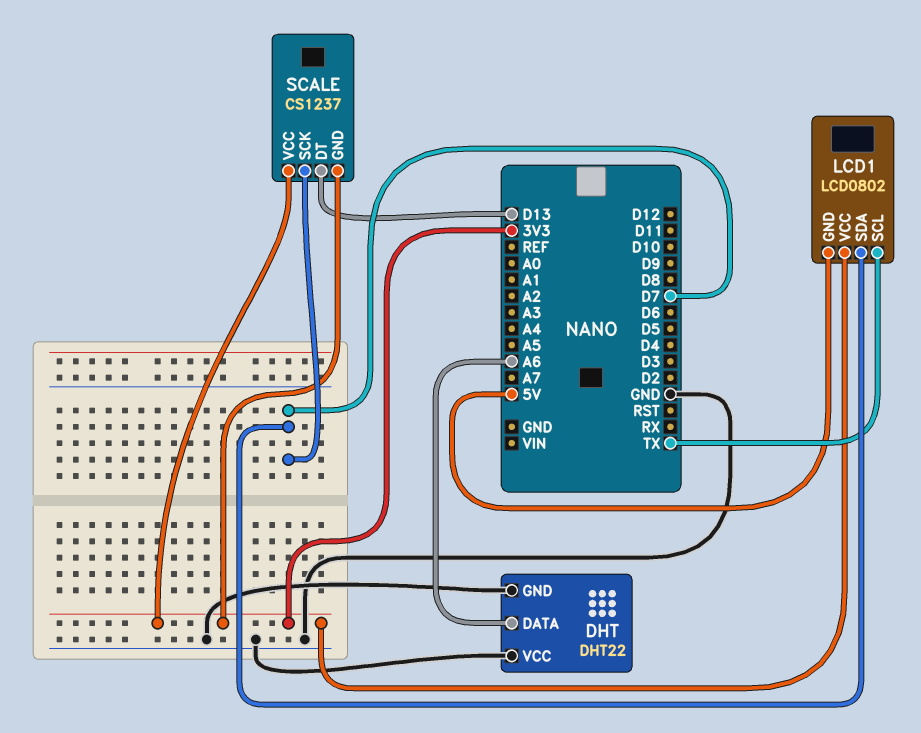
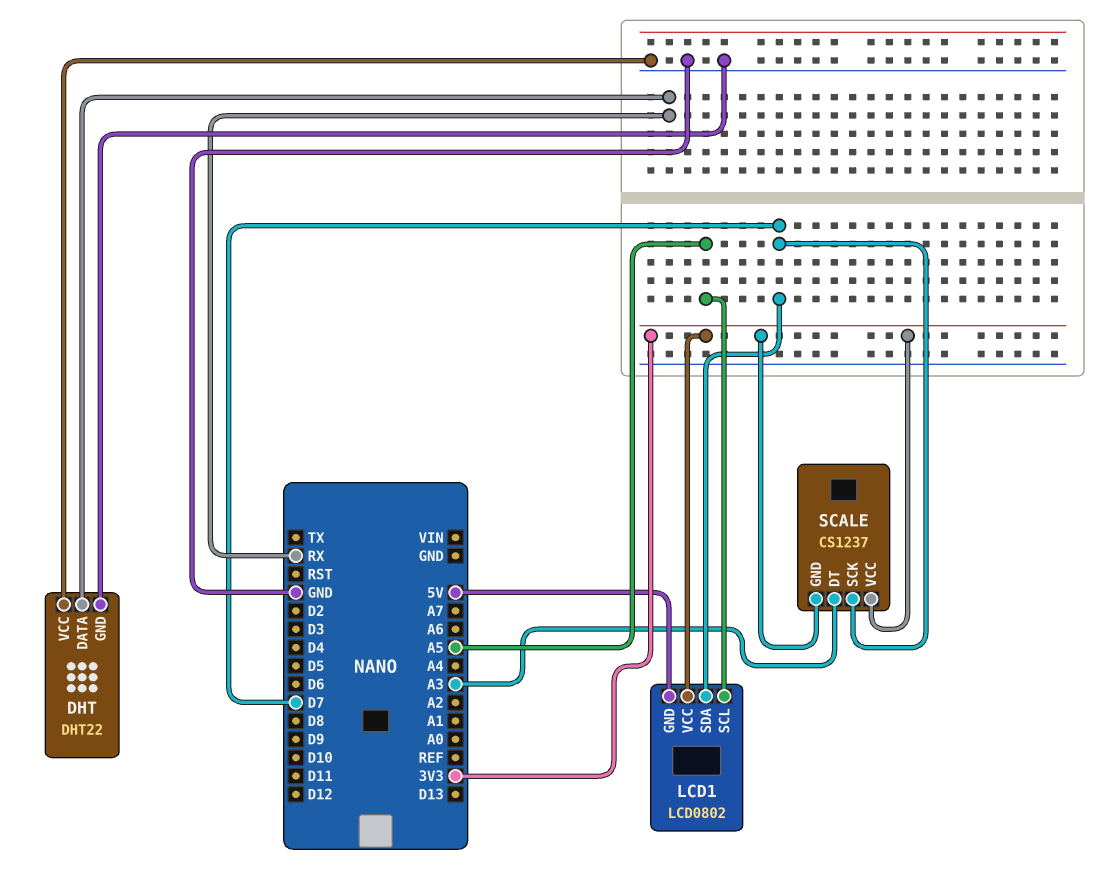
DHT pin DATA: A6 -> RX
LCD1 pin SCL: TX -> A5
SCALE pin DT: D13 -> A3

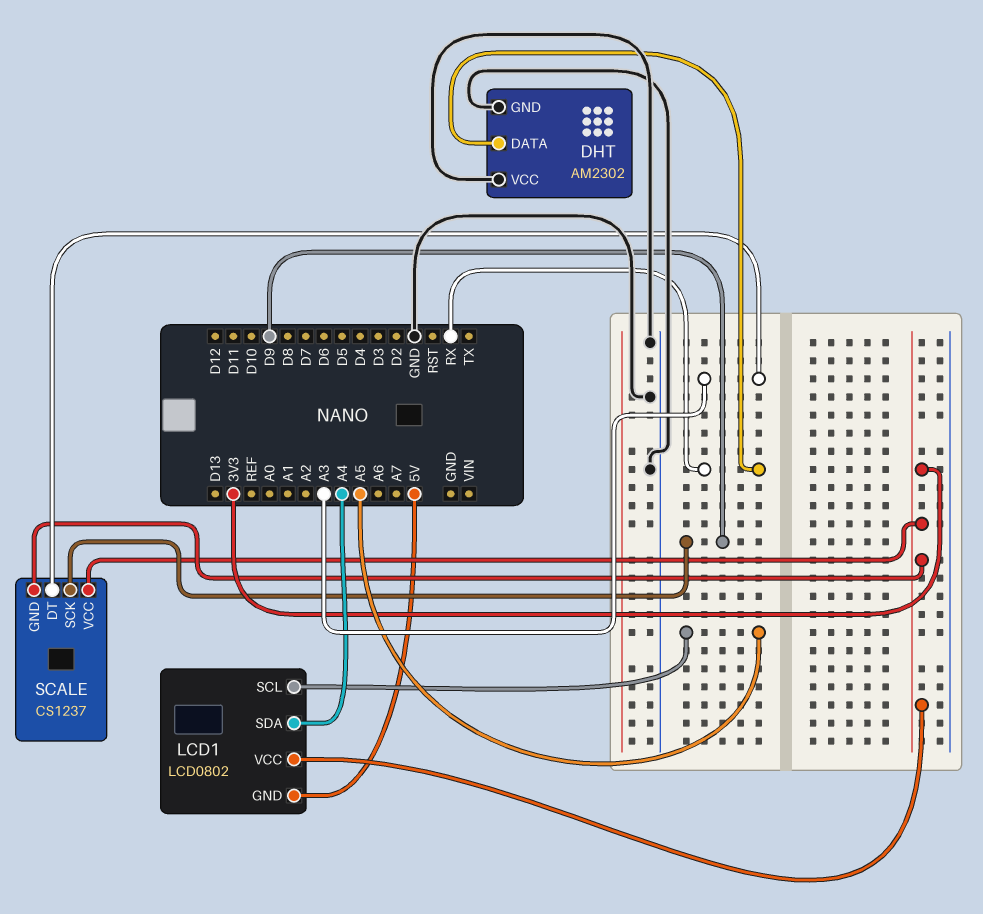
DHT: DHT22 -> AM2302
LCD1 pin SDA: D7 -> A4
SCALE pin SCK: D7 -> D9

